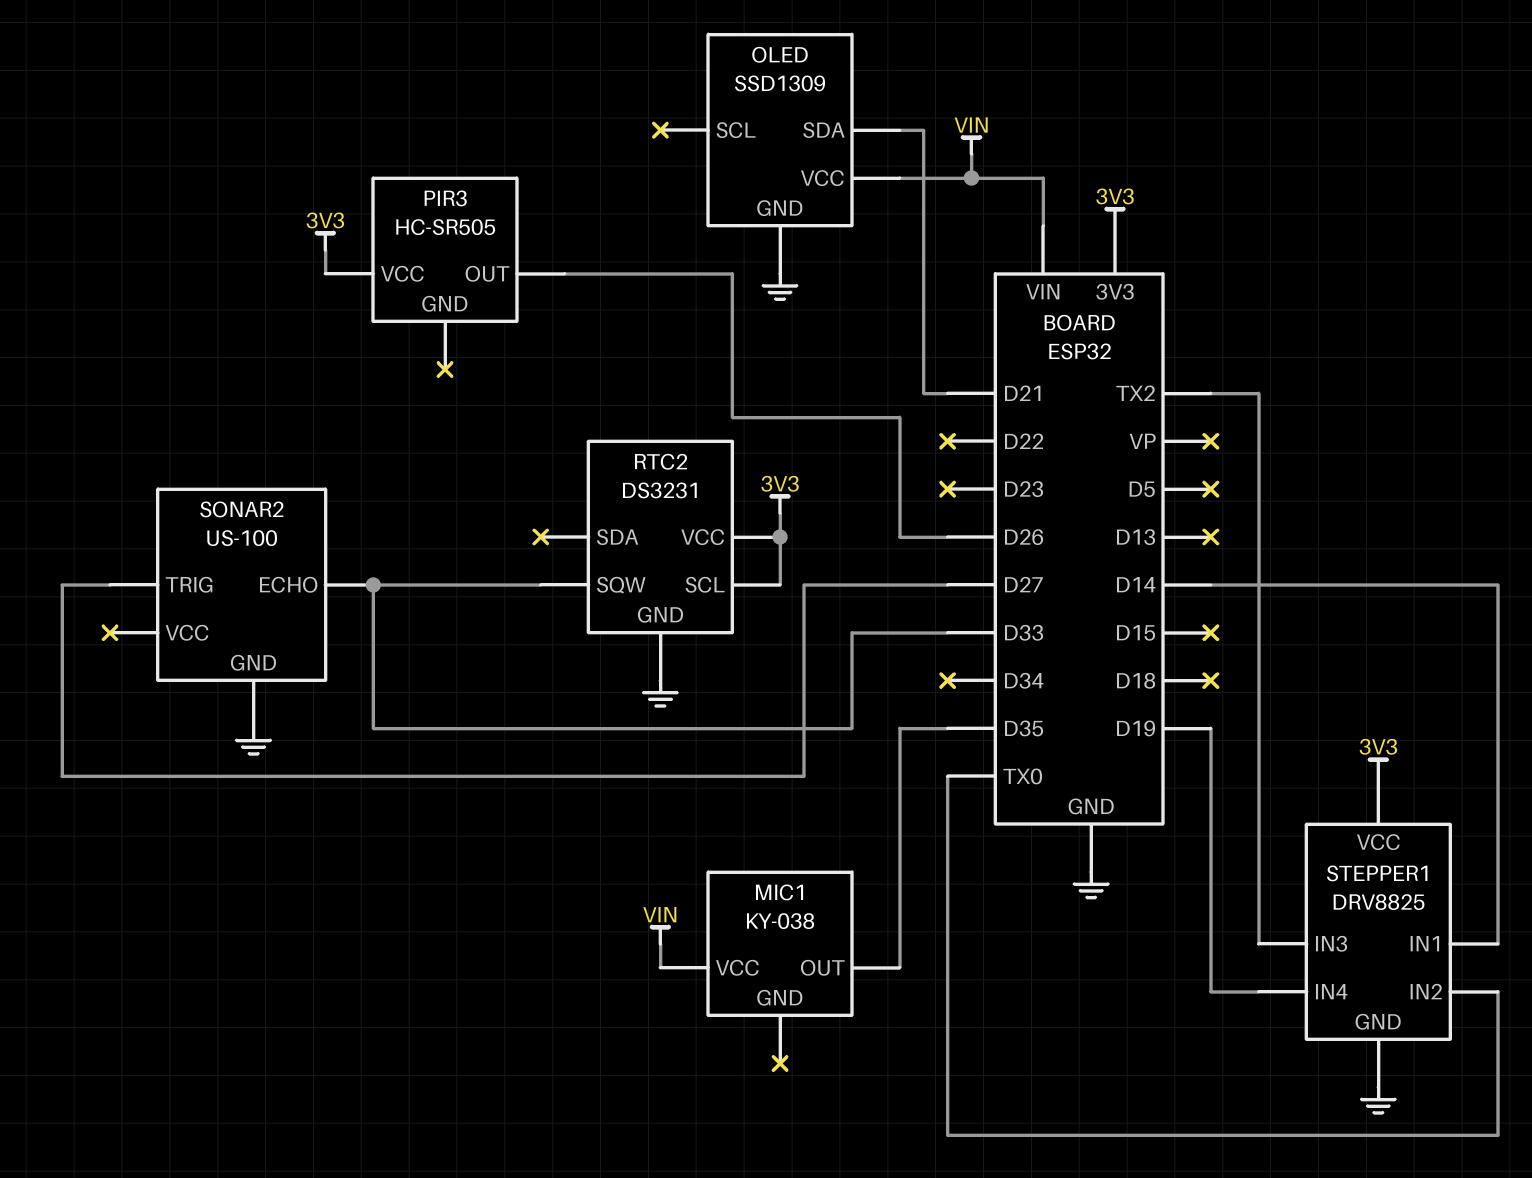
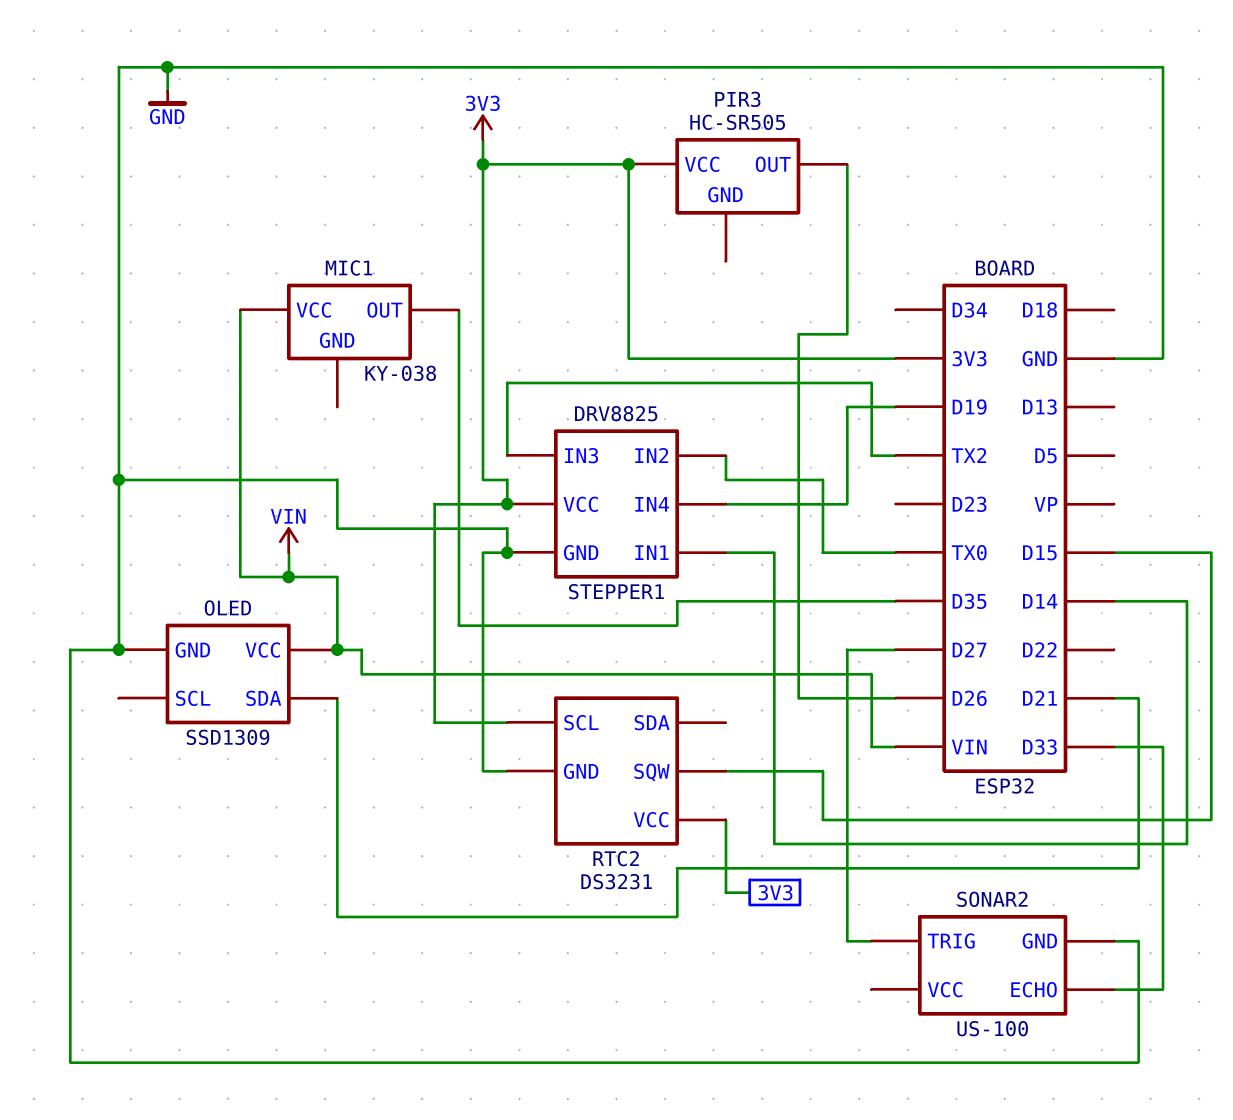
RTC2 pin SQW: D33 -> D15

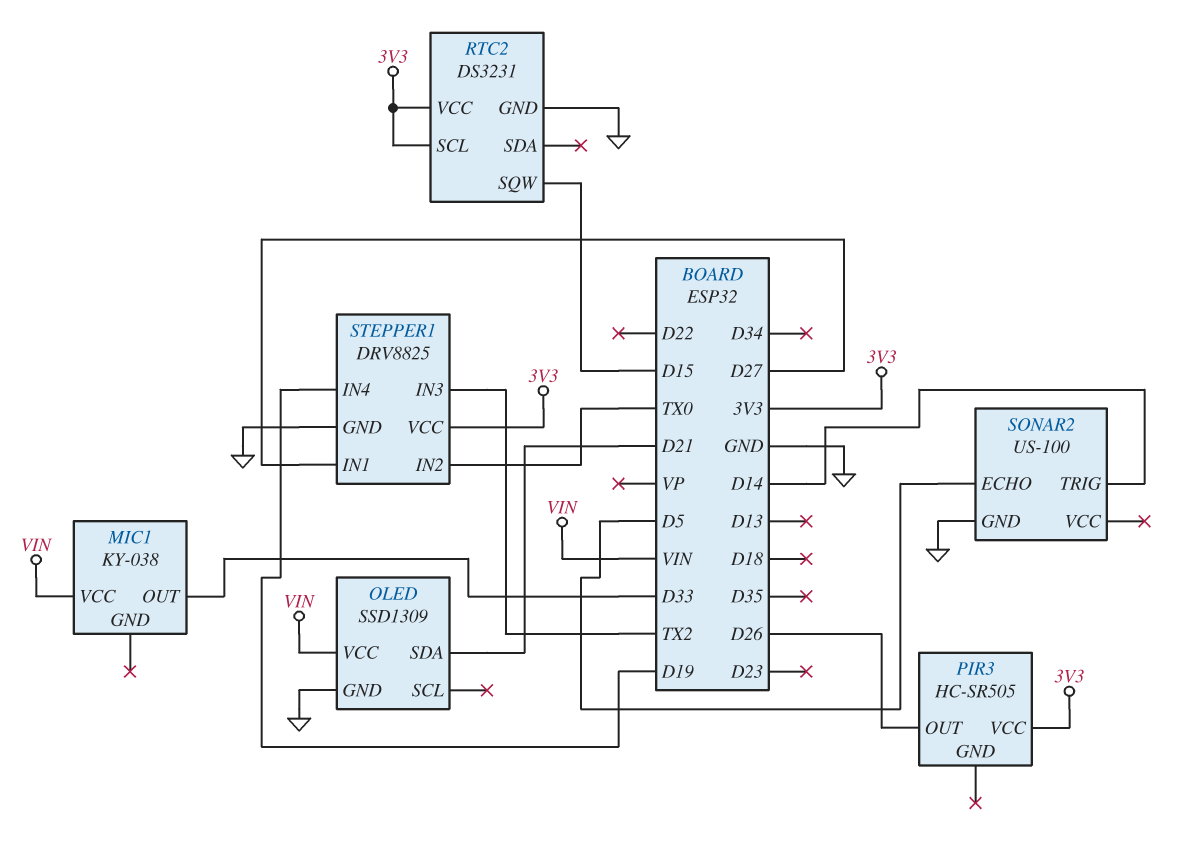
MIC1 pin OUT: D35 -> D33
SONAR2 pin ECHO: D33 -> D5
SONAR2 pin TRIG: D27 -> D14
STEPPER1 pin IN1: D14 -> D27

